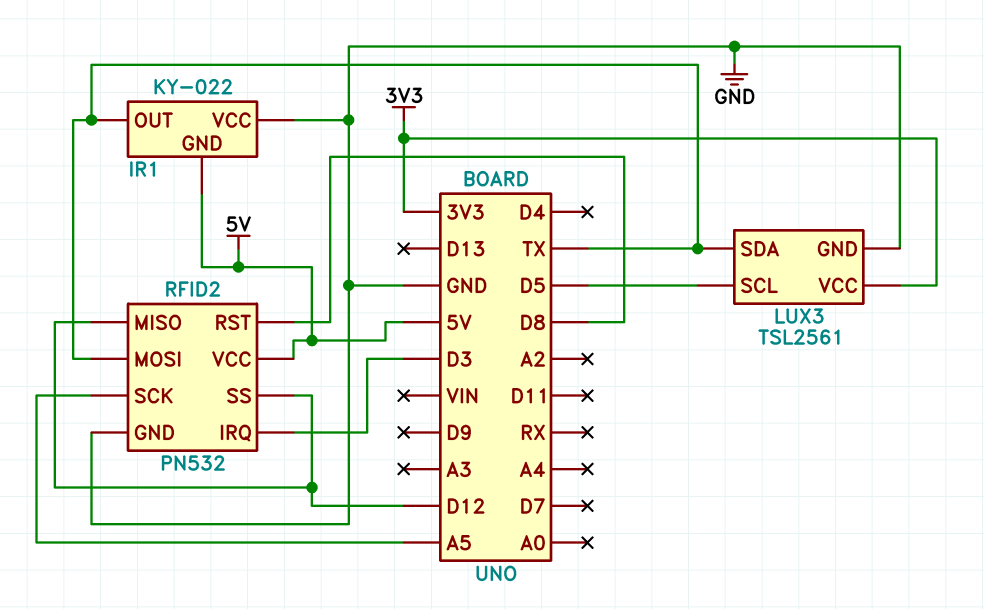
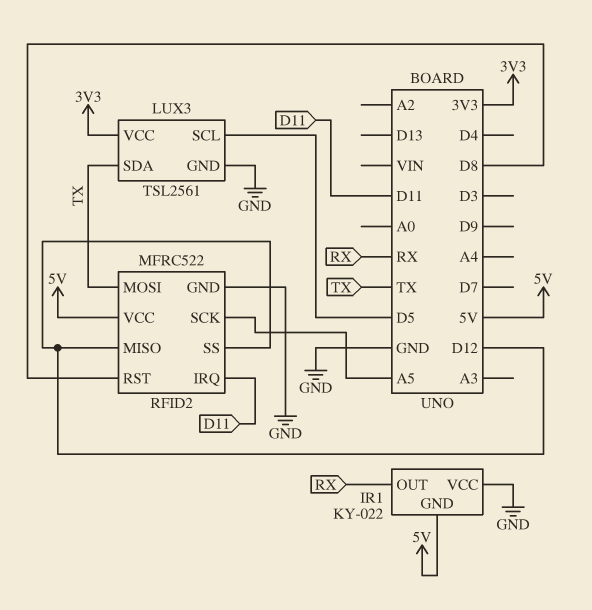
IR1 pin OUT: TX -> RX
RFID2: PN532 -> MFRC522
RFID2 pin IRQ: D3 -> D11

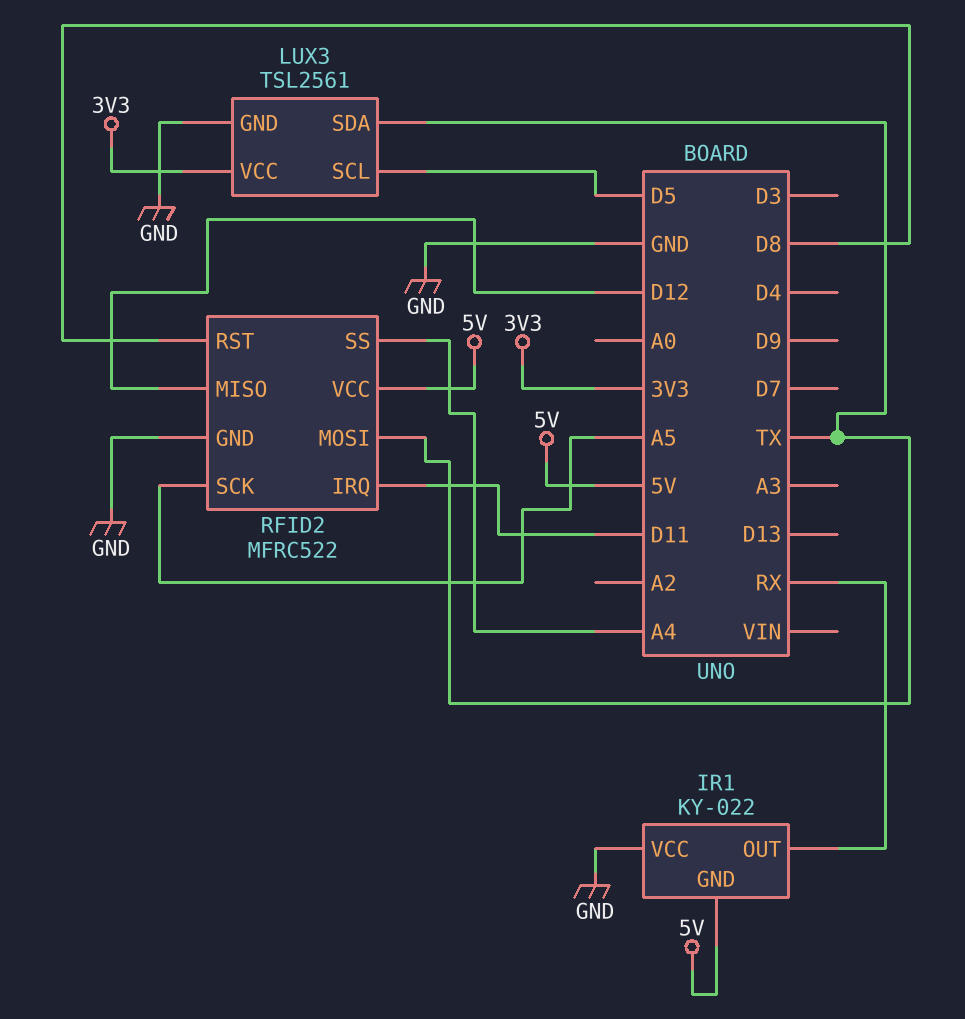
RFID2 pin SS: D12 -> A4

